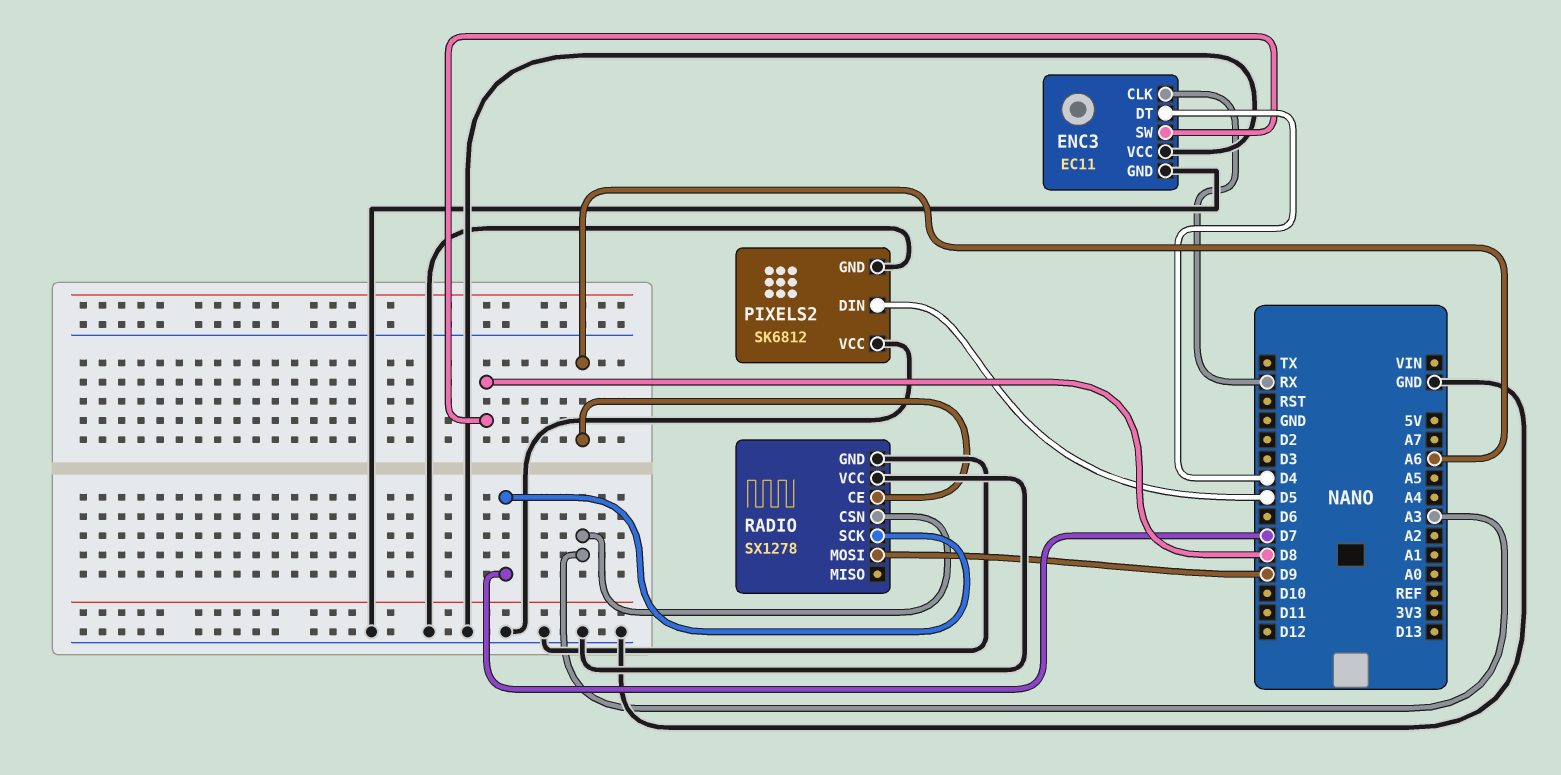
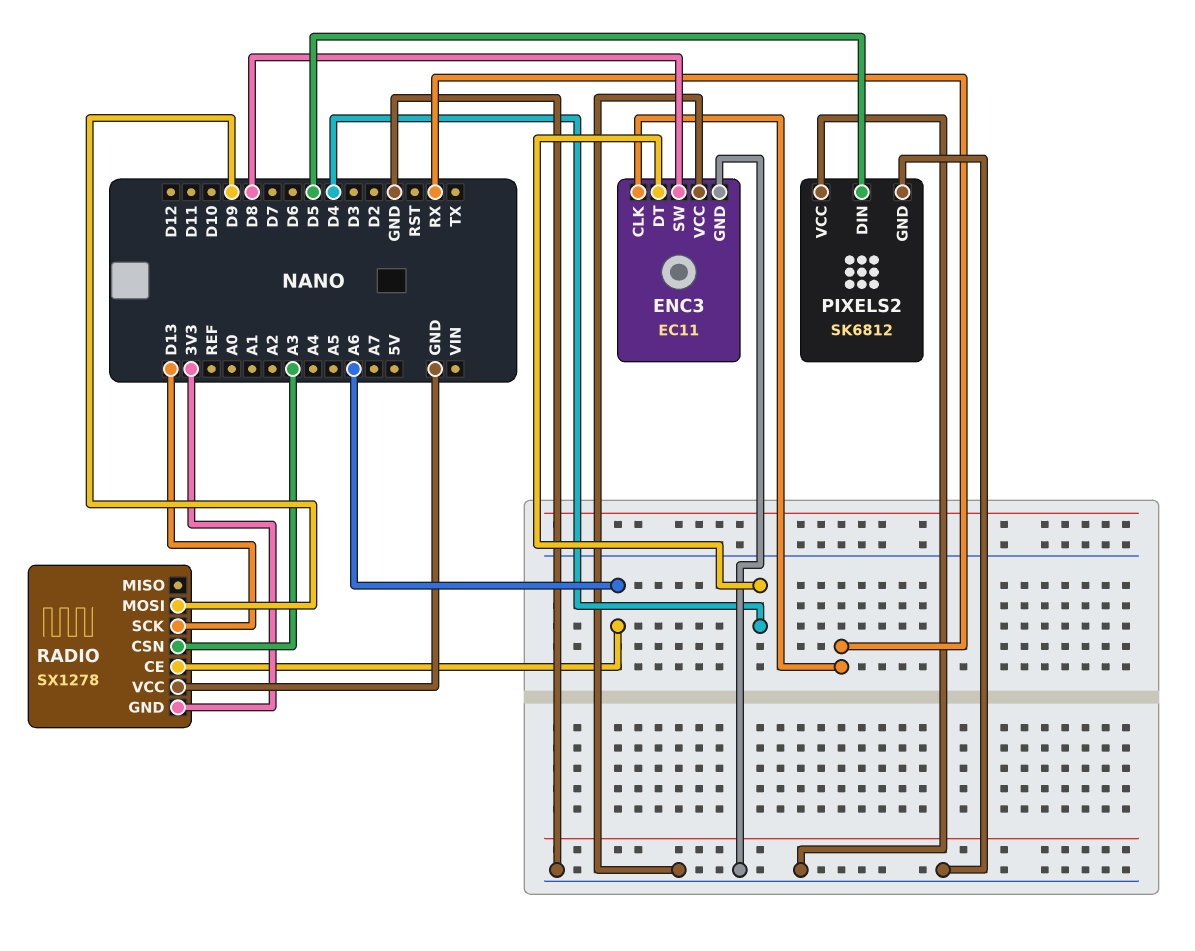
RADIO pin GND: GND -> 3V3
RADIO pin SCK: D7 -> D13

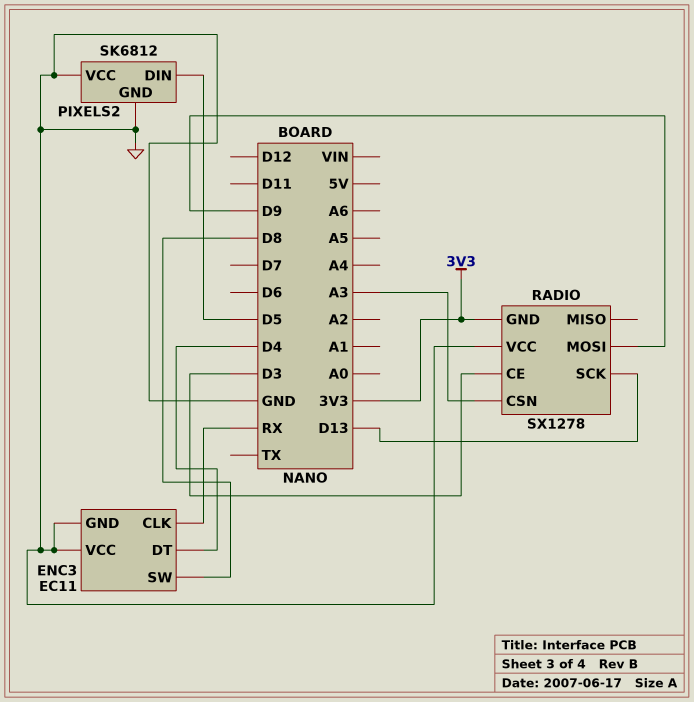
RADIO pin CE: A6 -> D3

